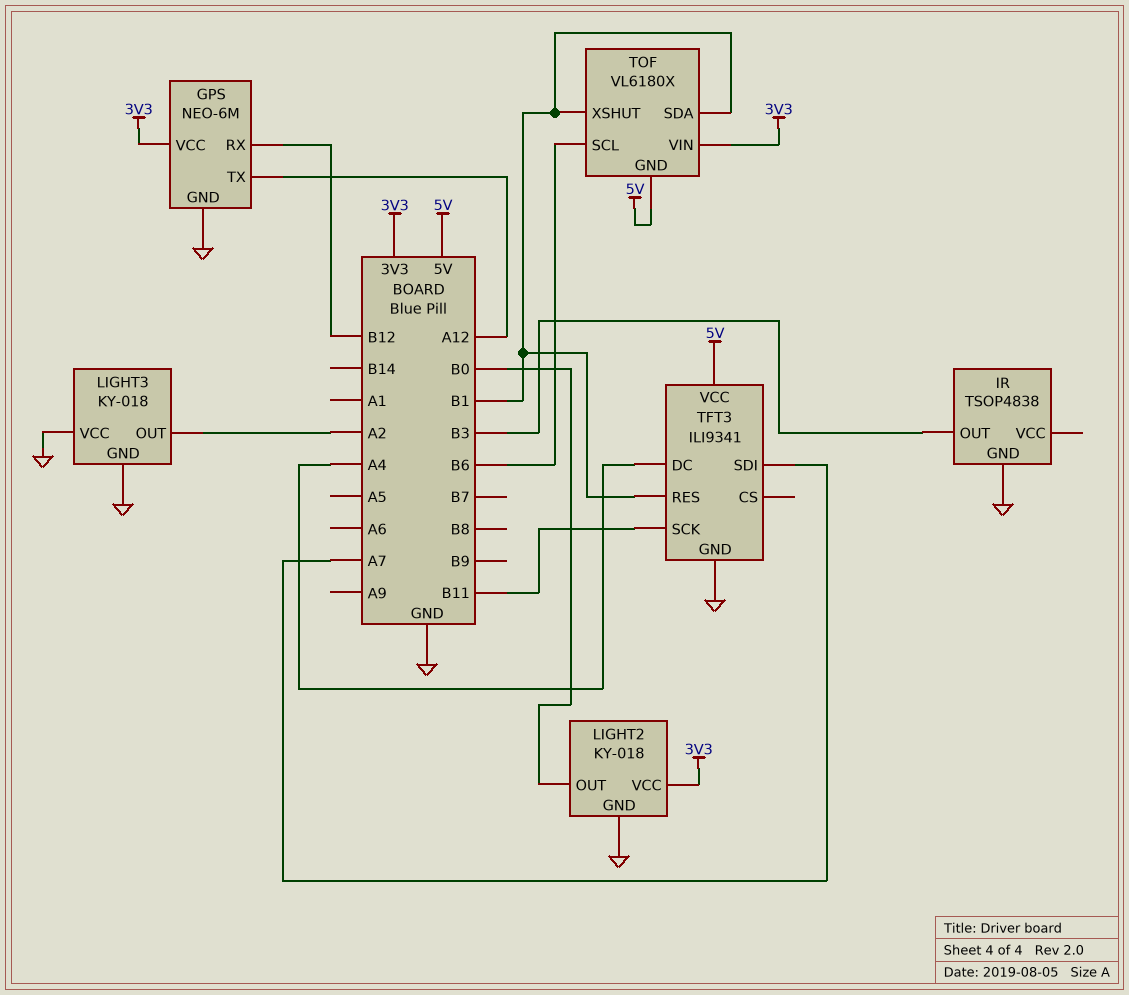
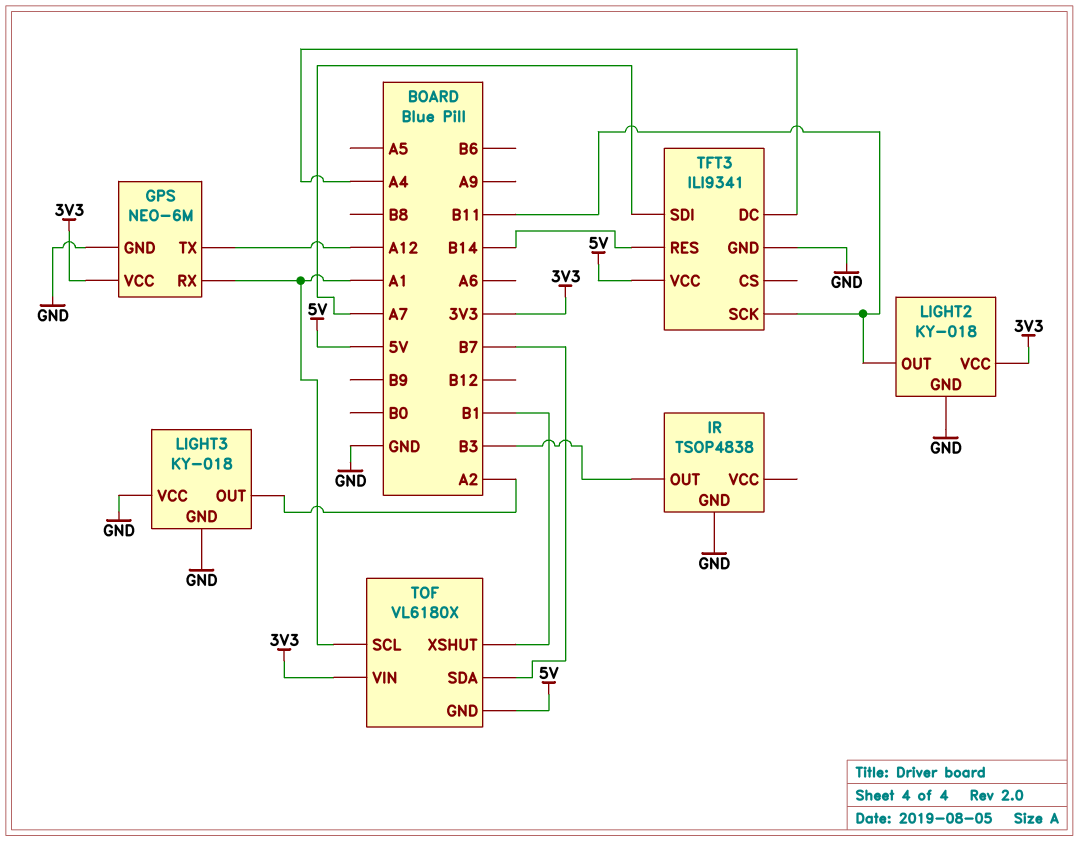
GPS pin RX: B12 -> A1
LIGHT2 pin OUT: B0 -> B11
TFT3 pin RES: B1 -> B14
TOF pin SCL: B6 -> A1
TOF pin SDA: B1 -> B7

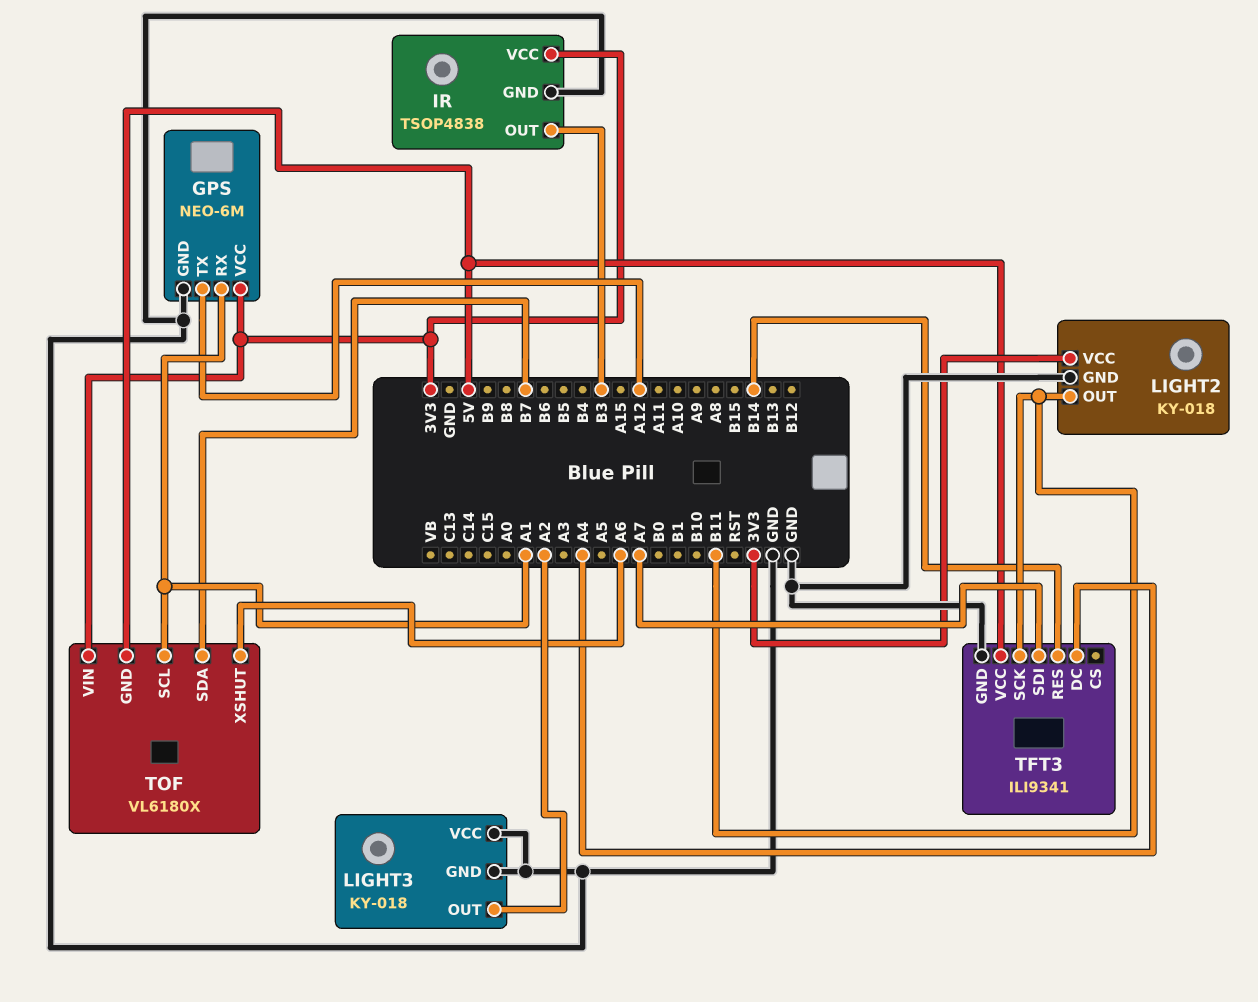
IR pin VCC: none -> 3V3
TOF pin XSHUT: B1 -> A6

